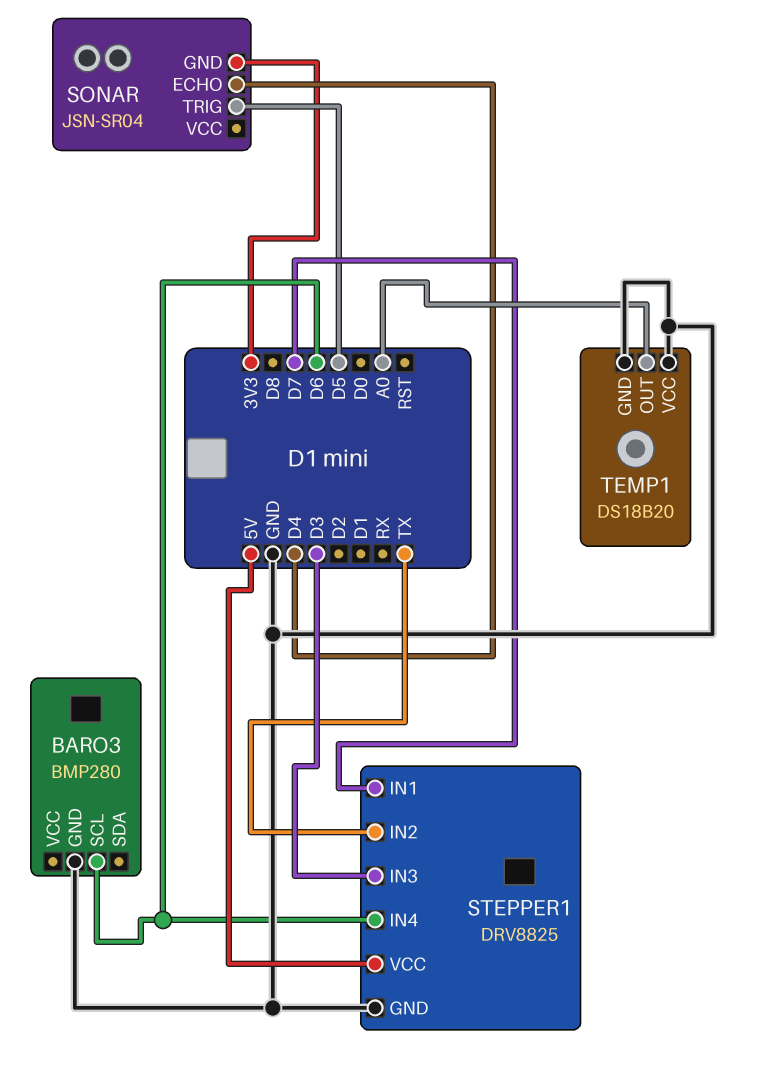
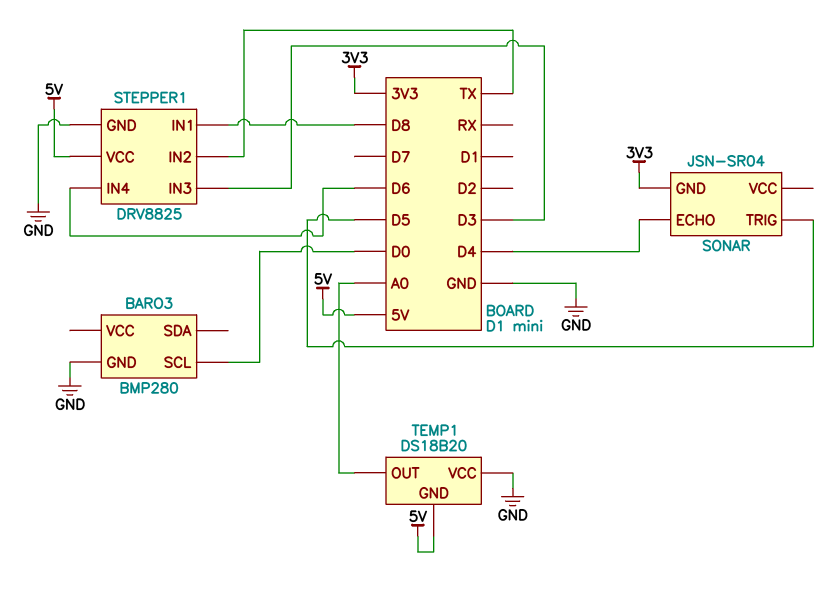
BARO3 pin SCL: D6 -> D0
STEPPER1 pin IN1: D7 -> D8
TEMP1 pin GND: GND -> 5V

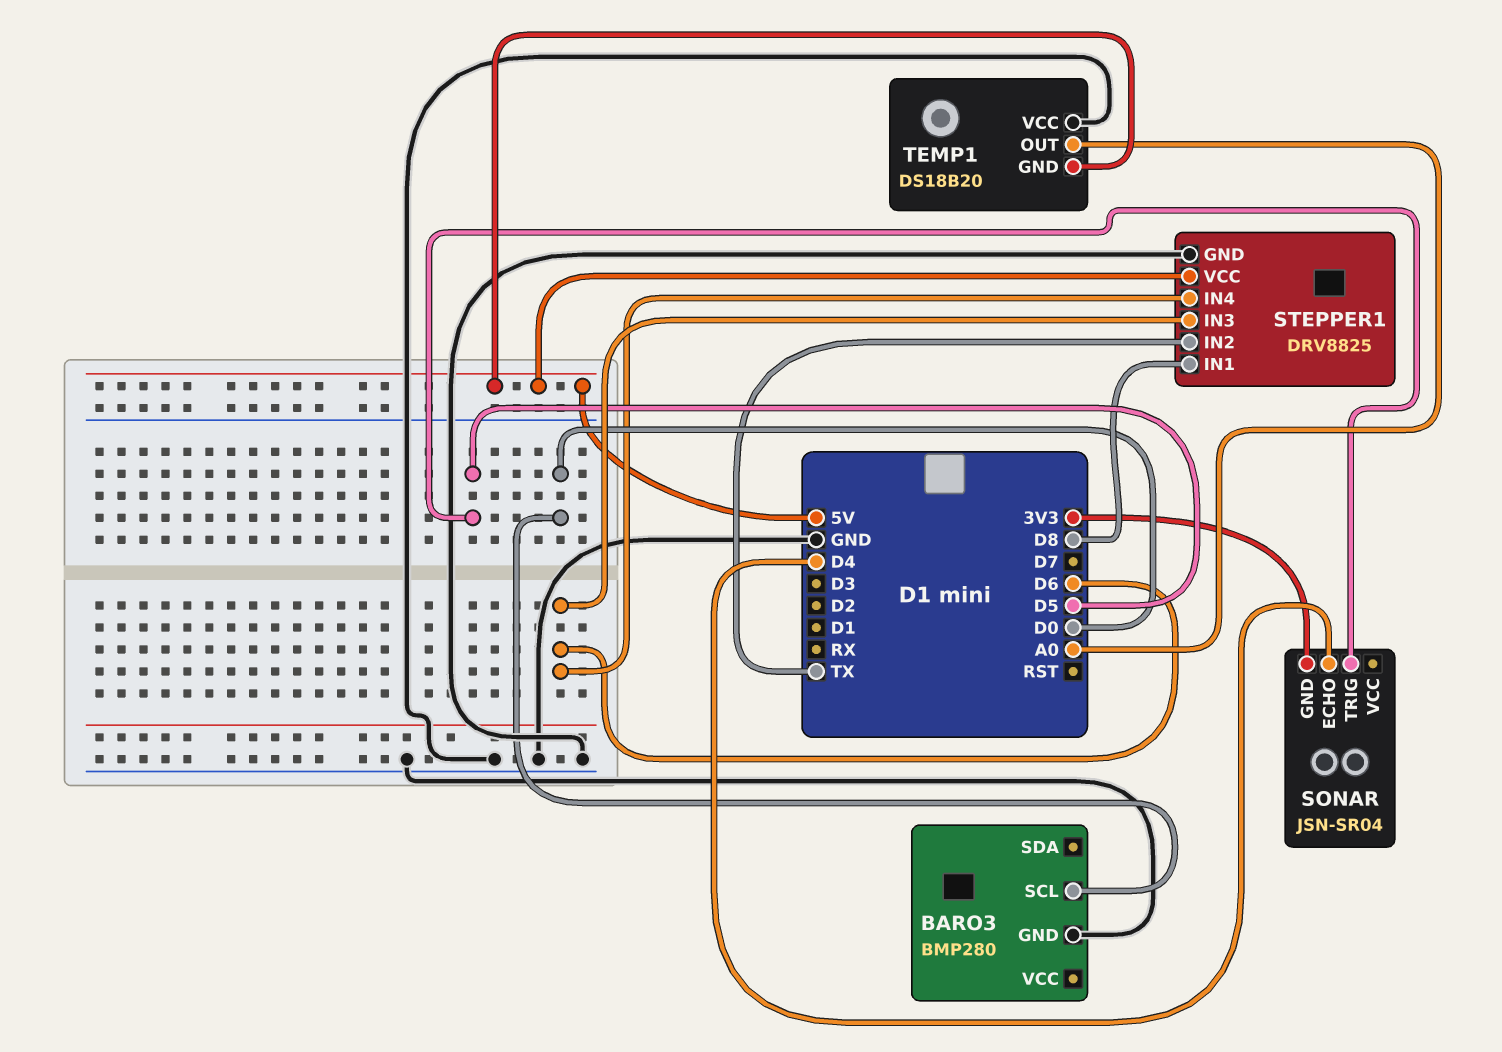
STEPPER1 pin IN3: D3 -> D6

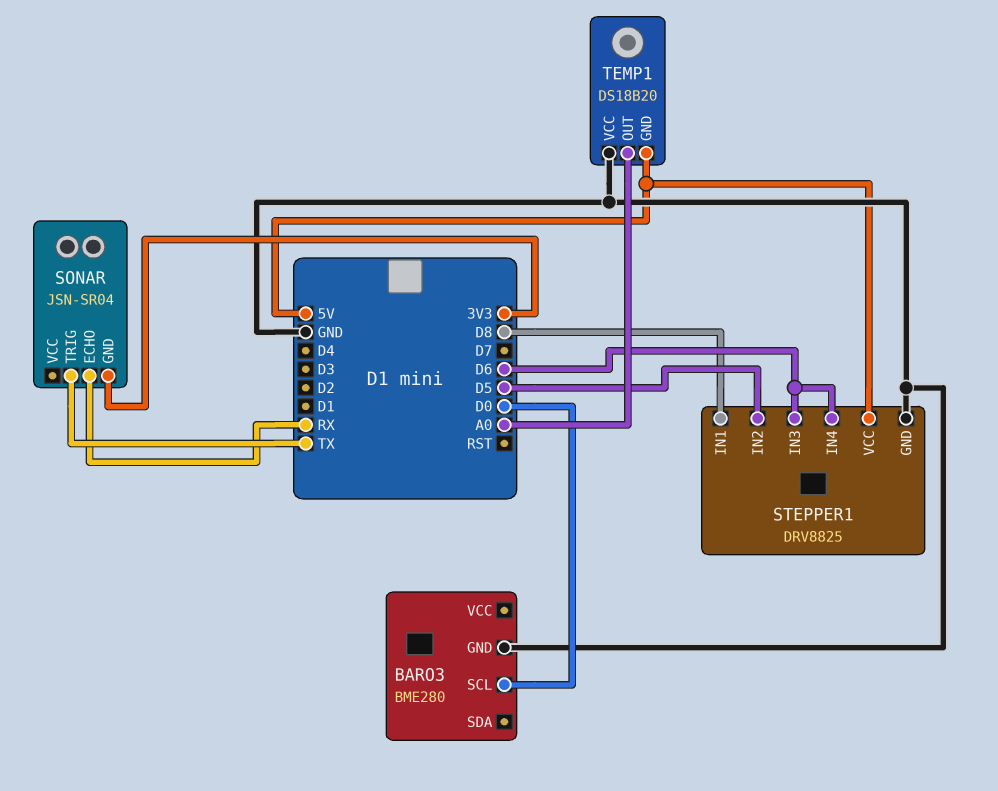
BARO3: BMP280 -> BME280
SONAR pin ECHO: D4 -> RX
SONAR pin TRIG: D5 -> TX
STEPPER1 pin IN2: TX -> D5

